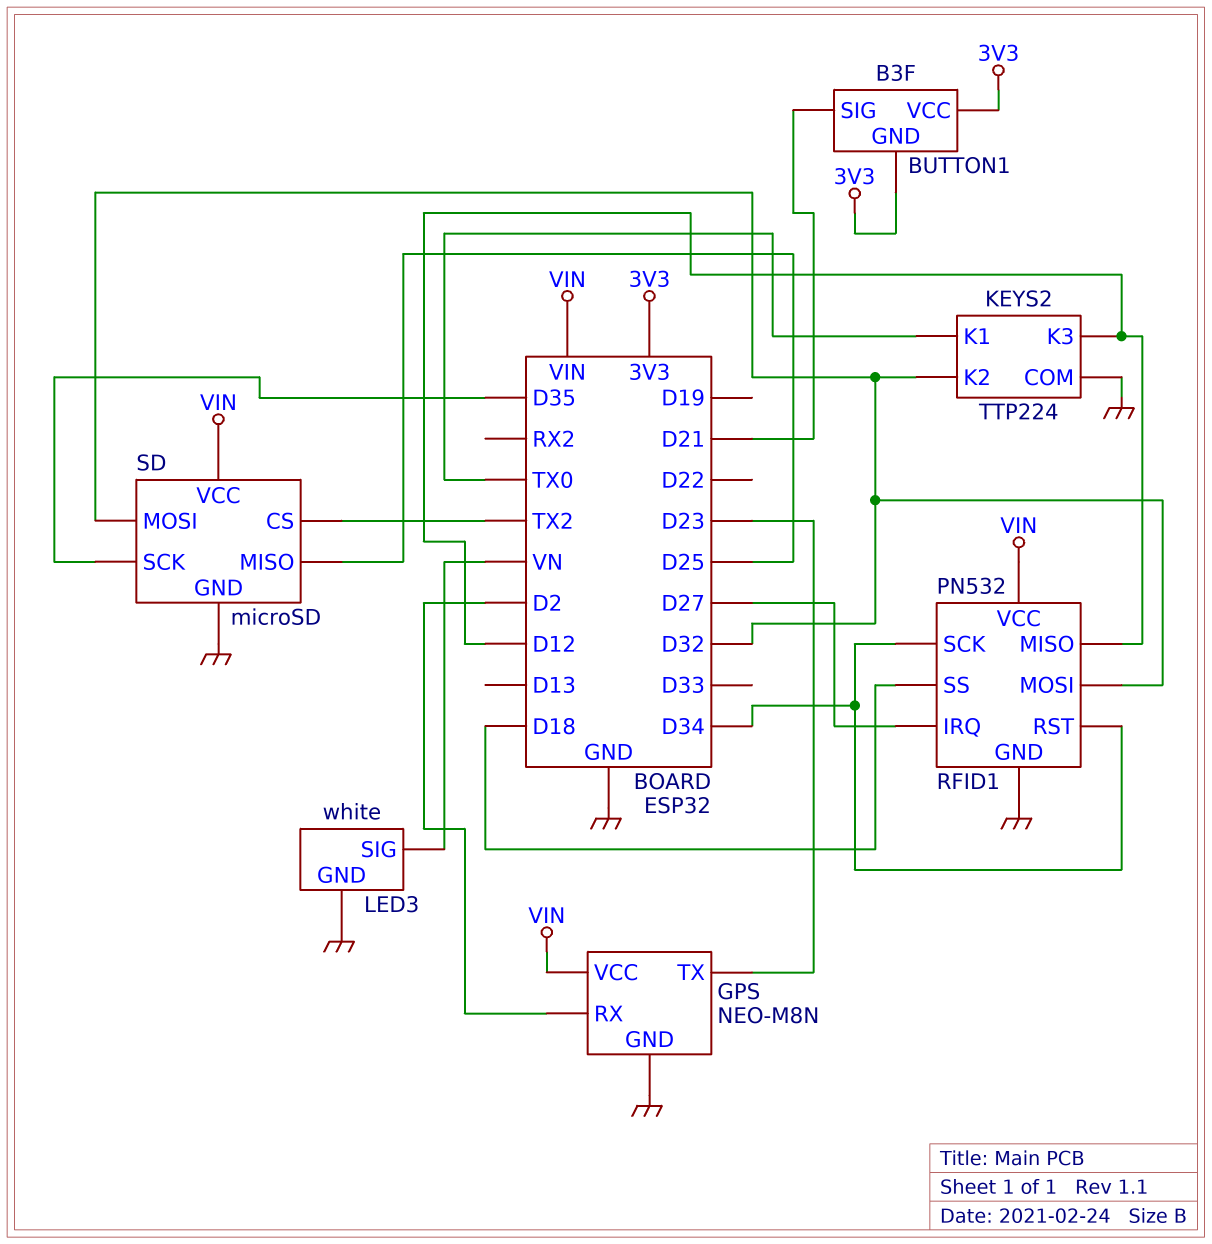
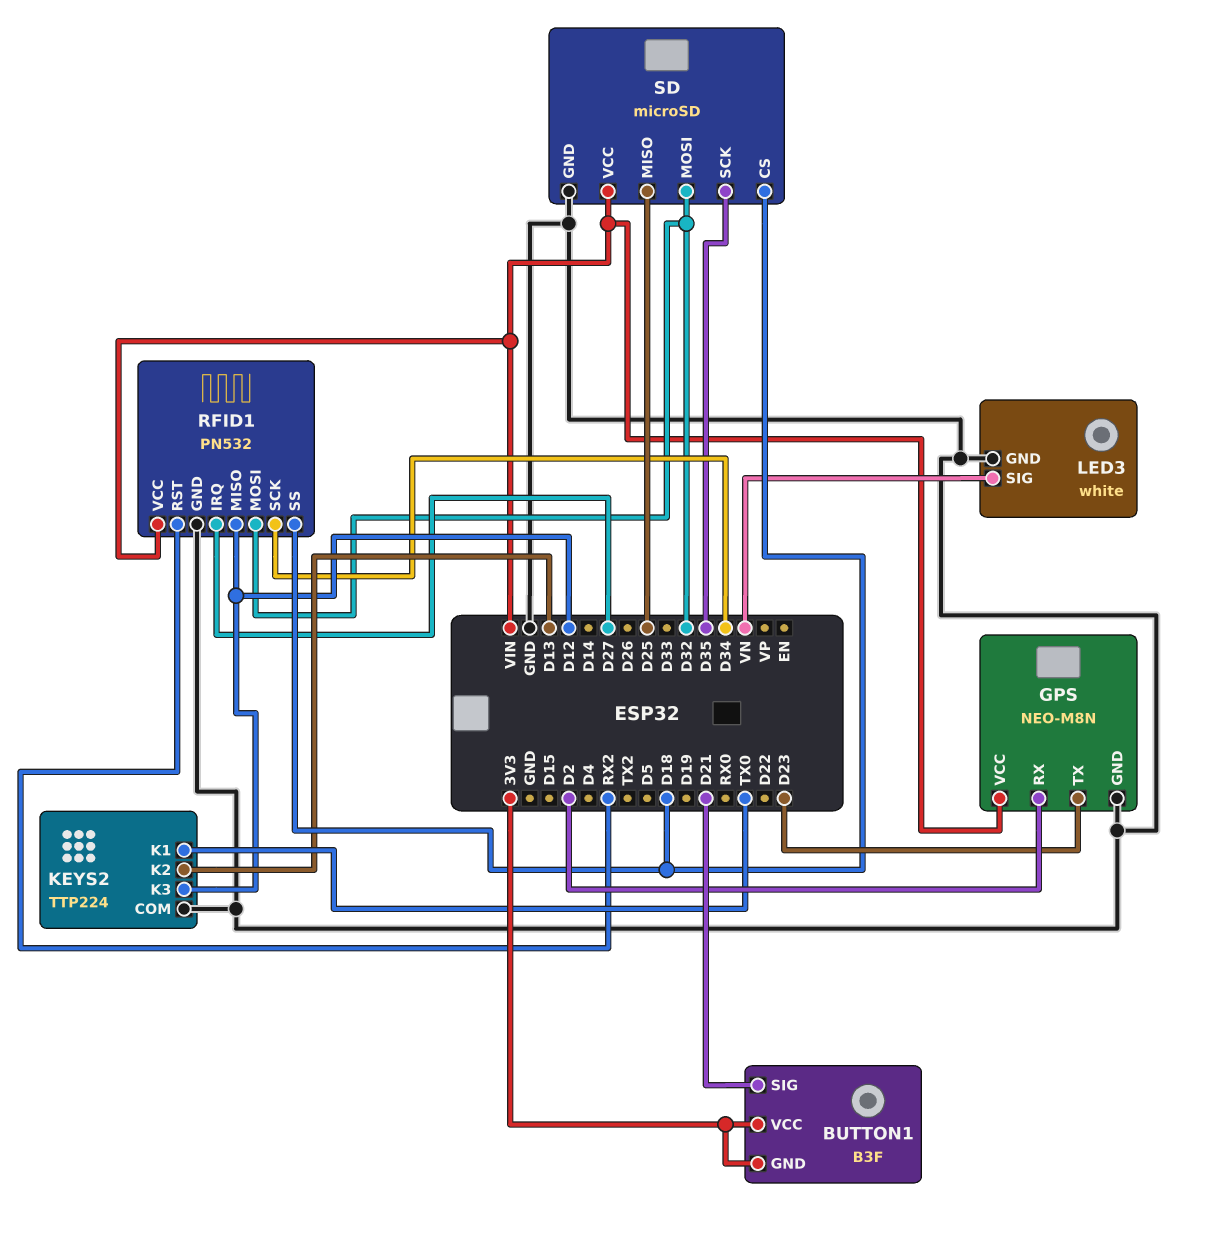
KEYS2 pin K2: D32 -> D13
RFID1 pin RST: D34 -> RX2
SD pin CS: TX2 -> D18

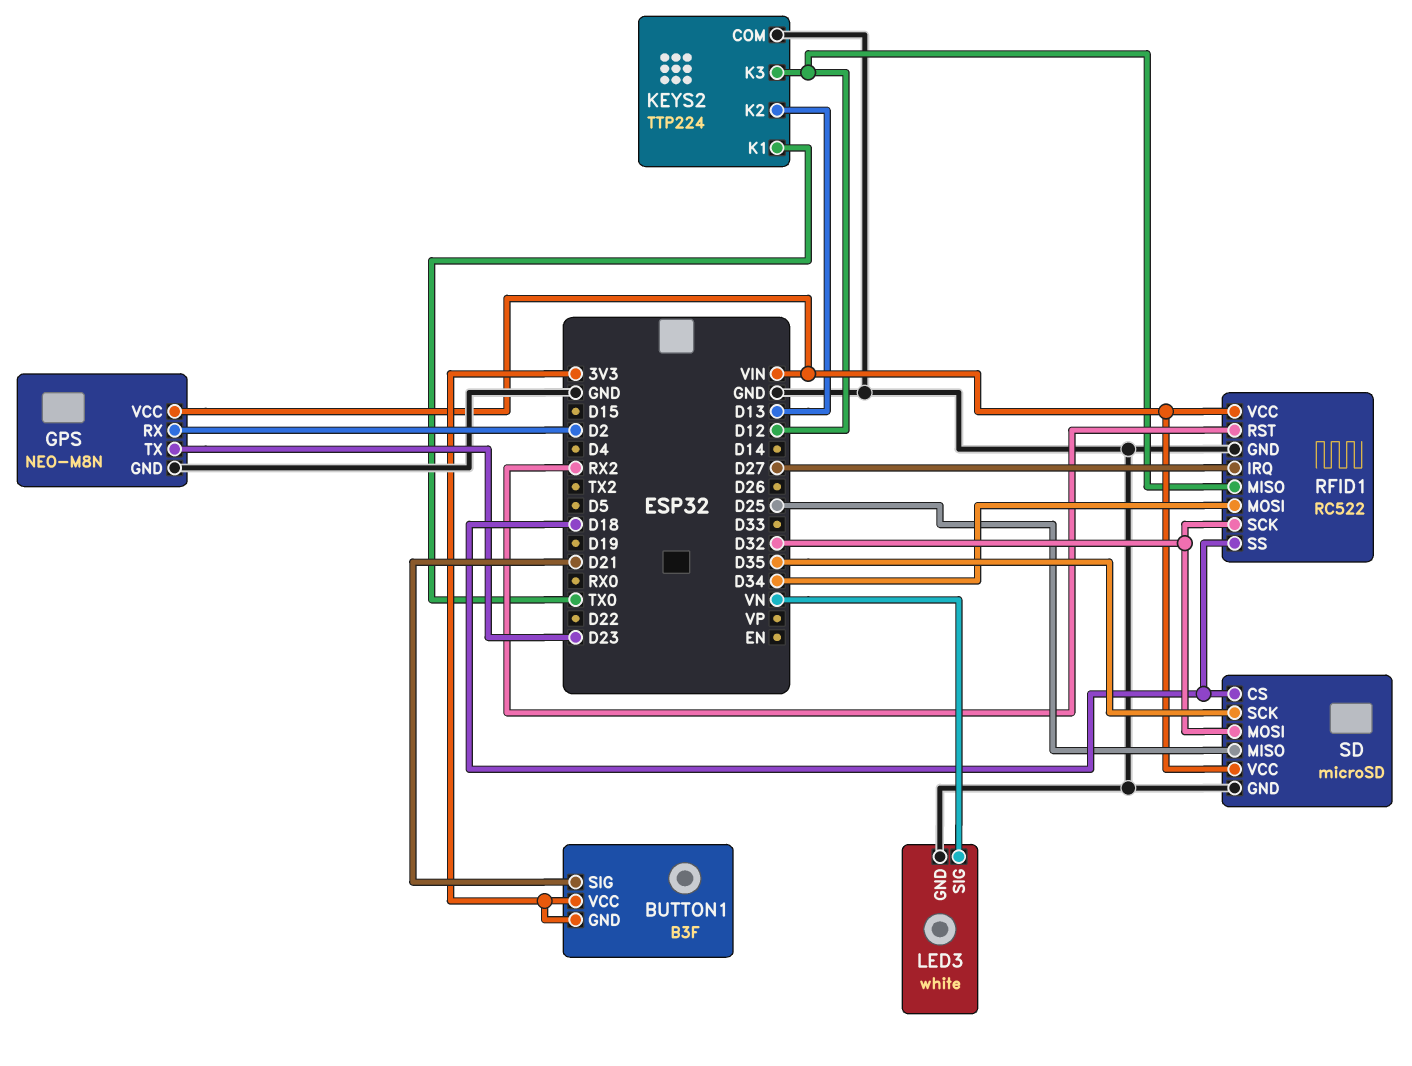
RFID1: PN532 -> RC522
RFID1 pin MOSI: D32 -> D34
RFID1 pin SCK: D34 -> D32

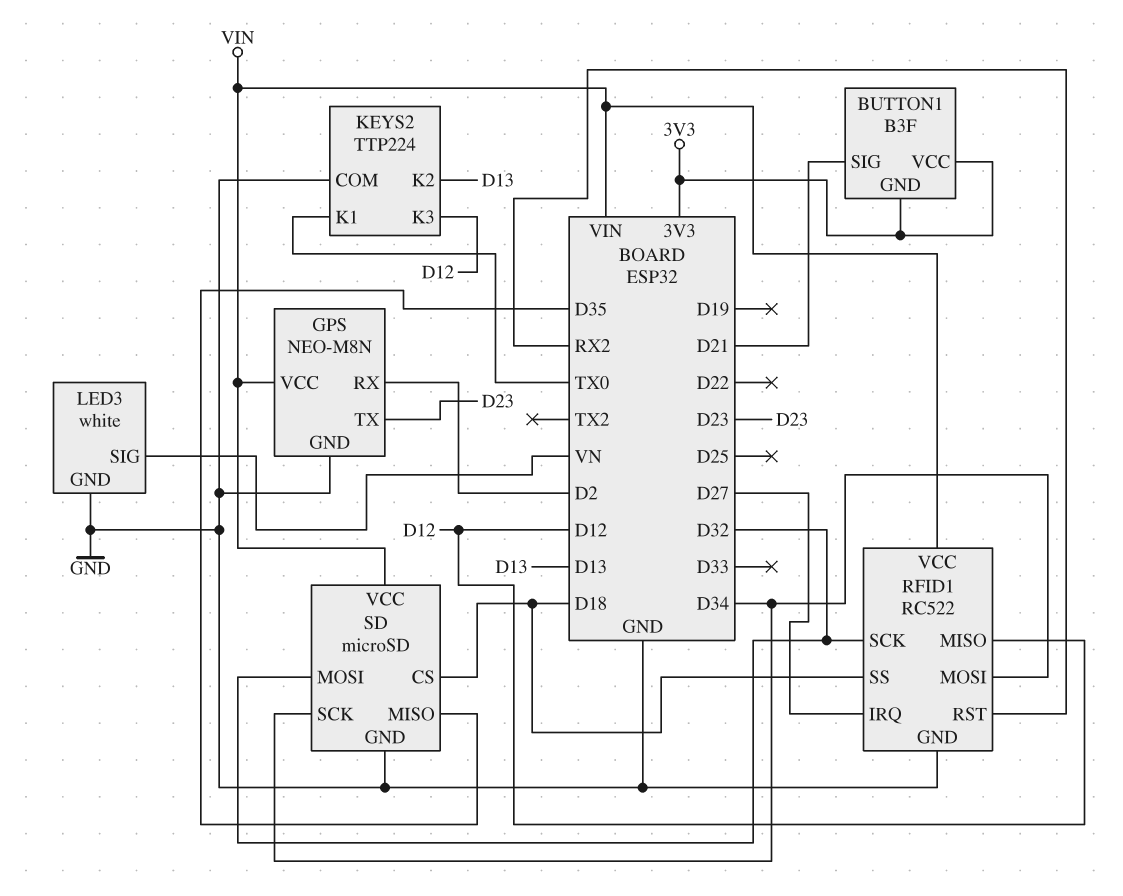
SD pin MISO: D25 -> D35
SD pin SCK: D35 -> D34

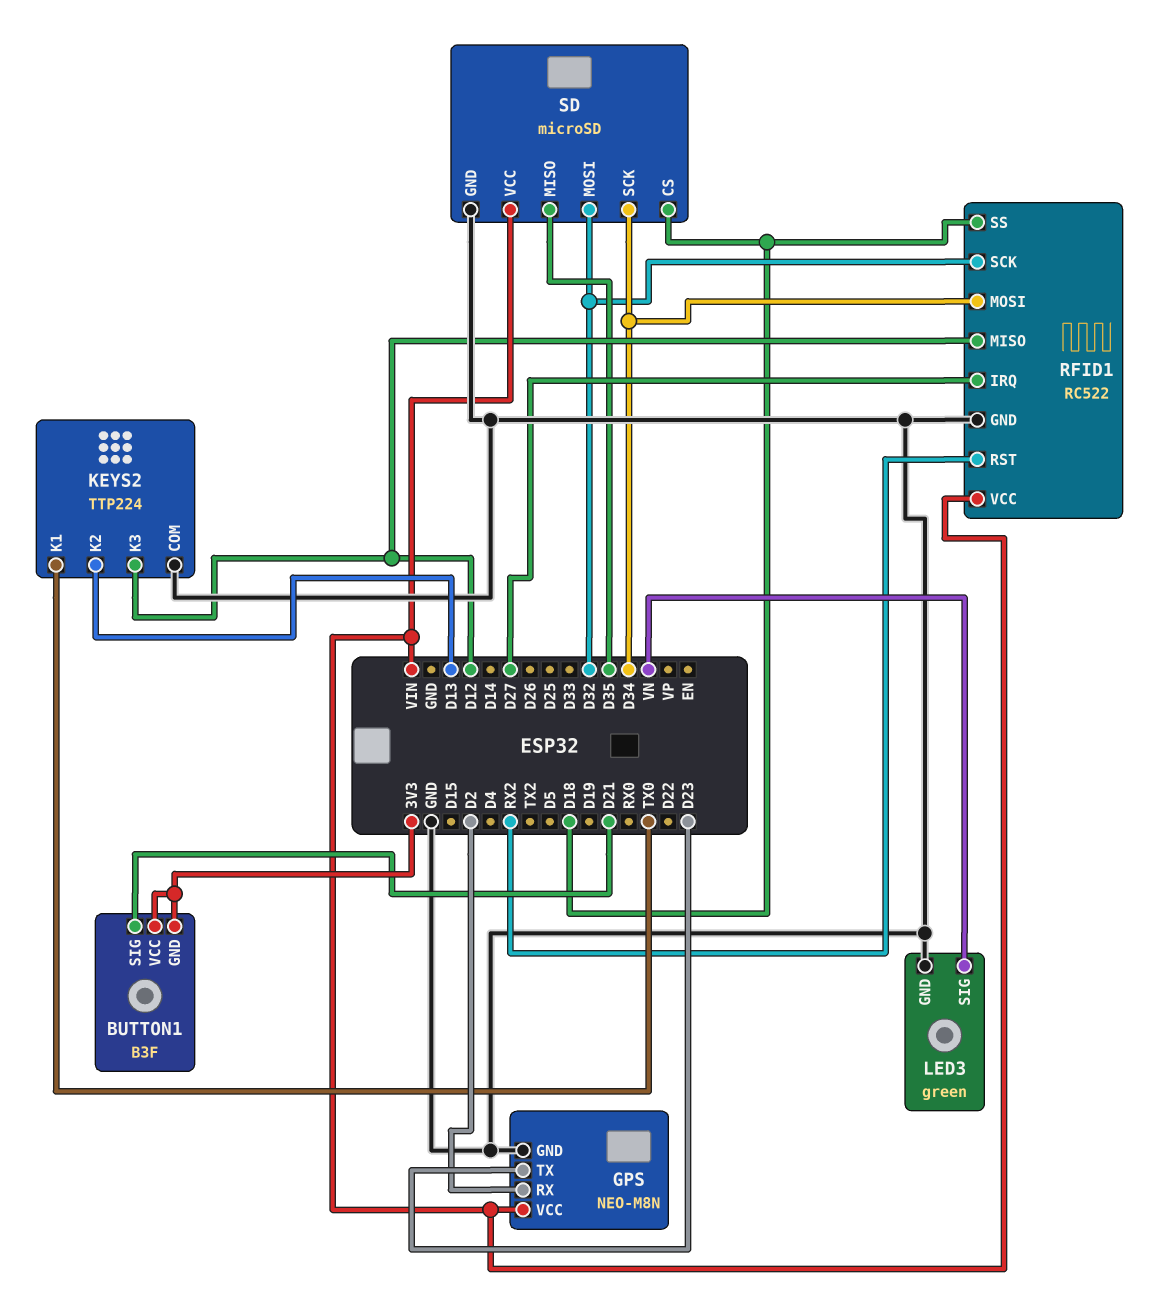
LED3: white -> green

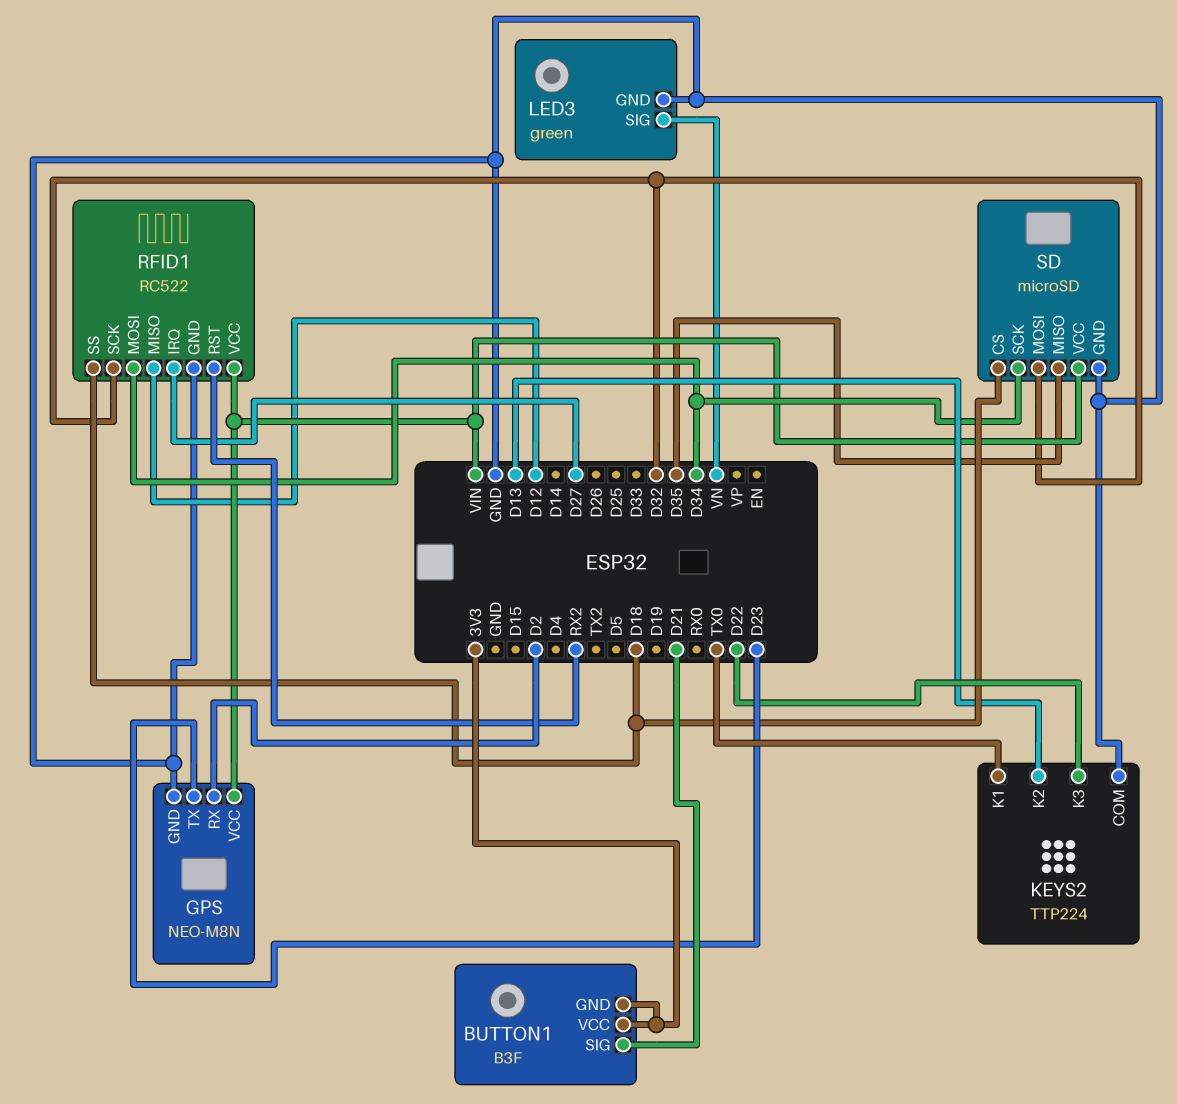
KEYS2 pin K3: D12 -> D22

